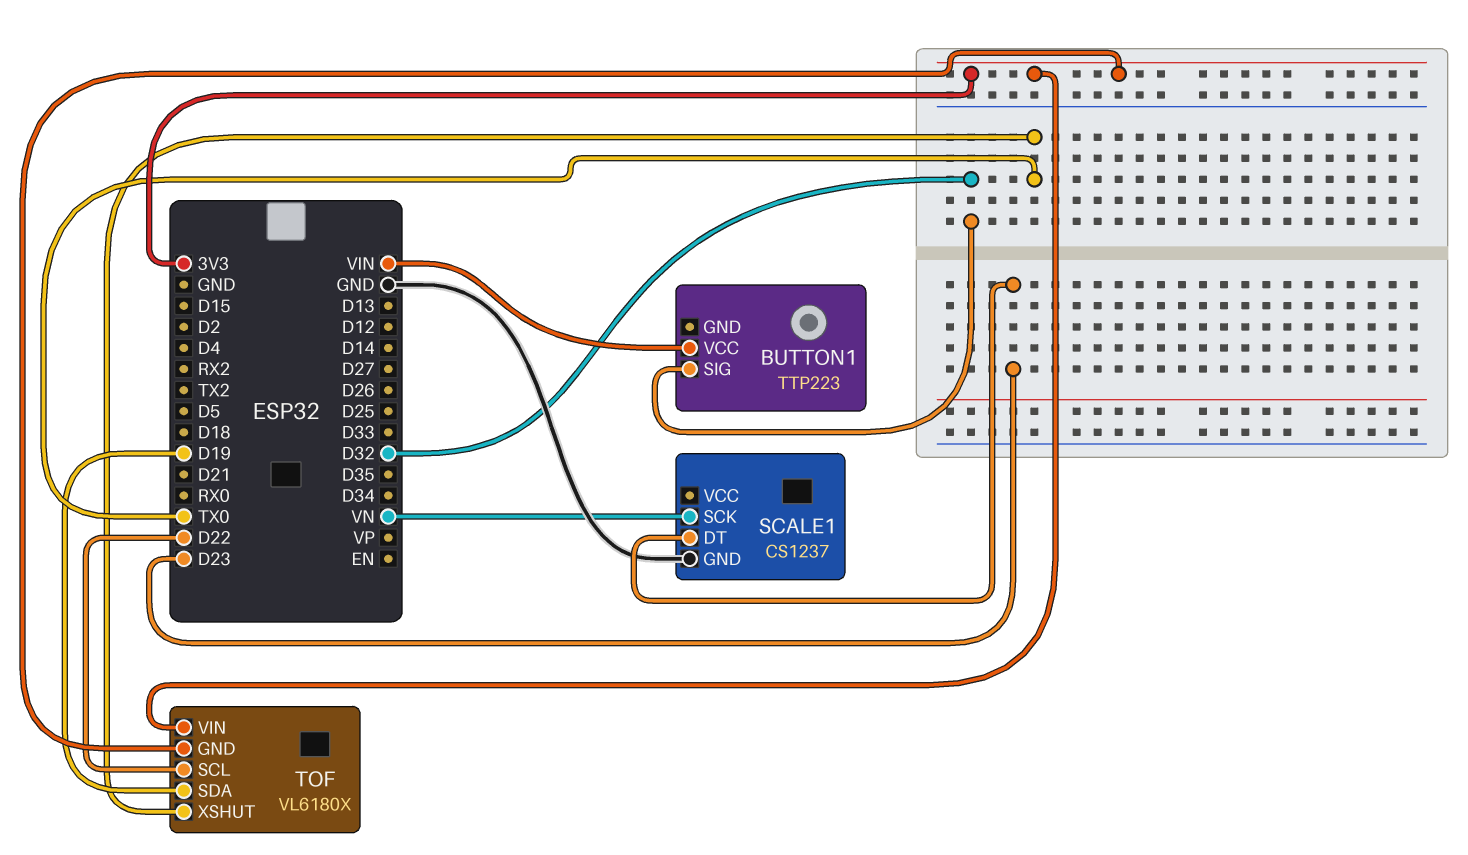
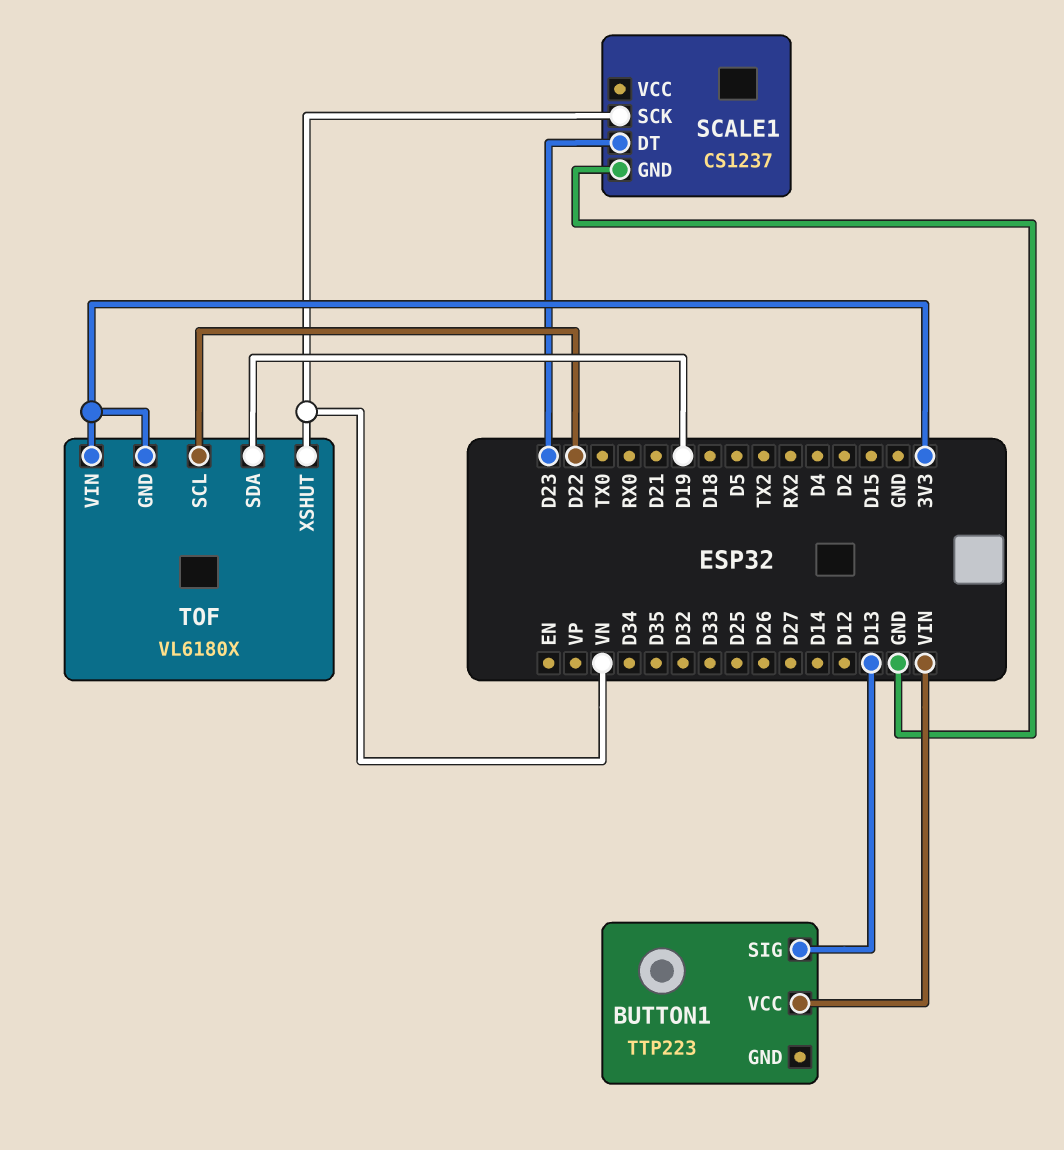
BUTTON1 pin SIG: D32 -> D13
TOF pin XSHUT: TX0 -> VN

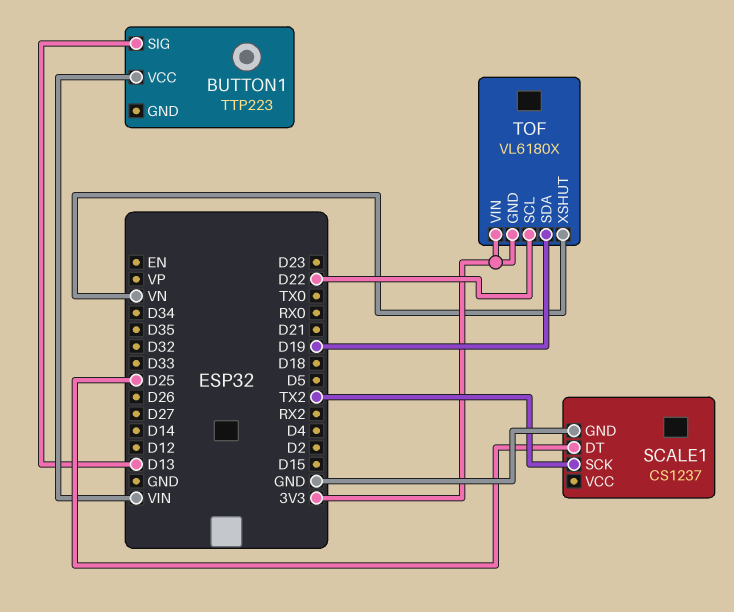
SCALE1 pin DT: D23 -> D25
SCALE1 pin SCK: VN -> TX2

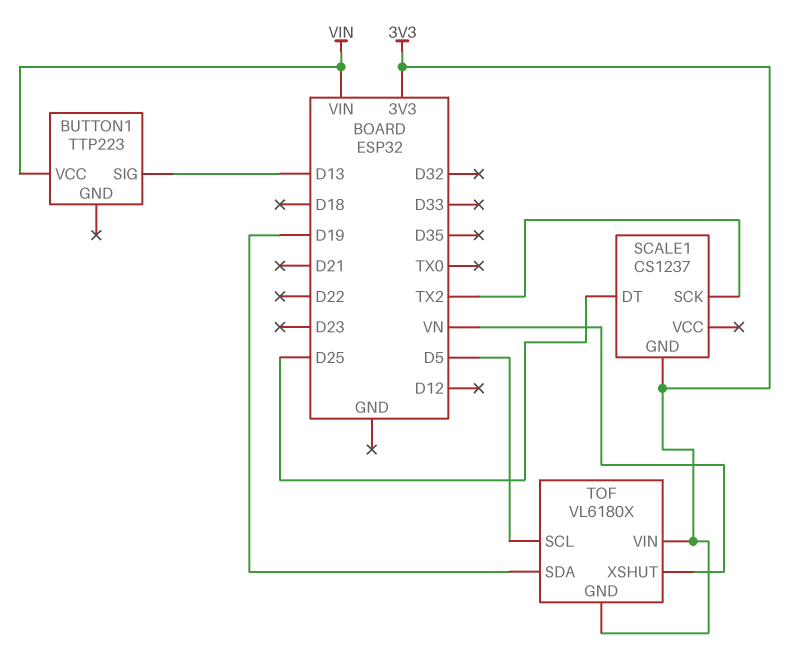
SCALE1 pin GND: GND -> 3V3
TOF pin SCL: D22 -> D5

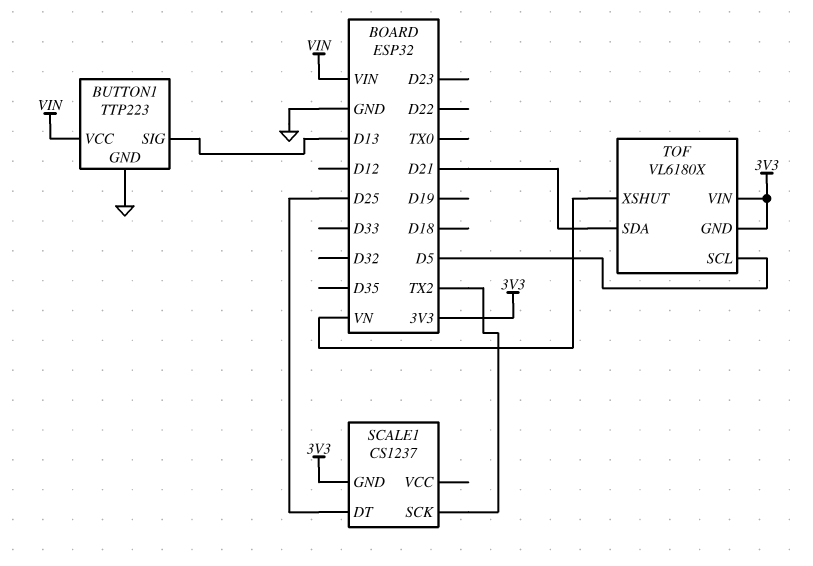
BUTTON1 pin GND: none -> GND
TOF pin SDA: D19 -> D21

